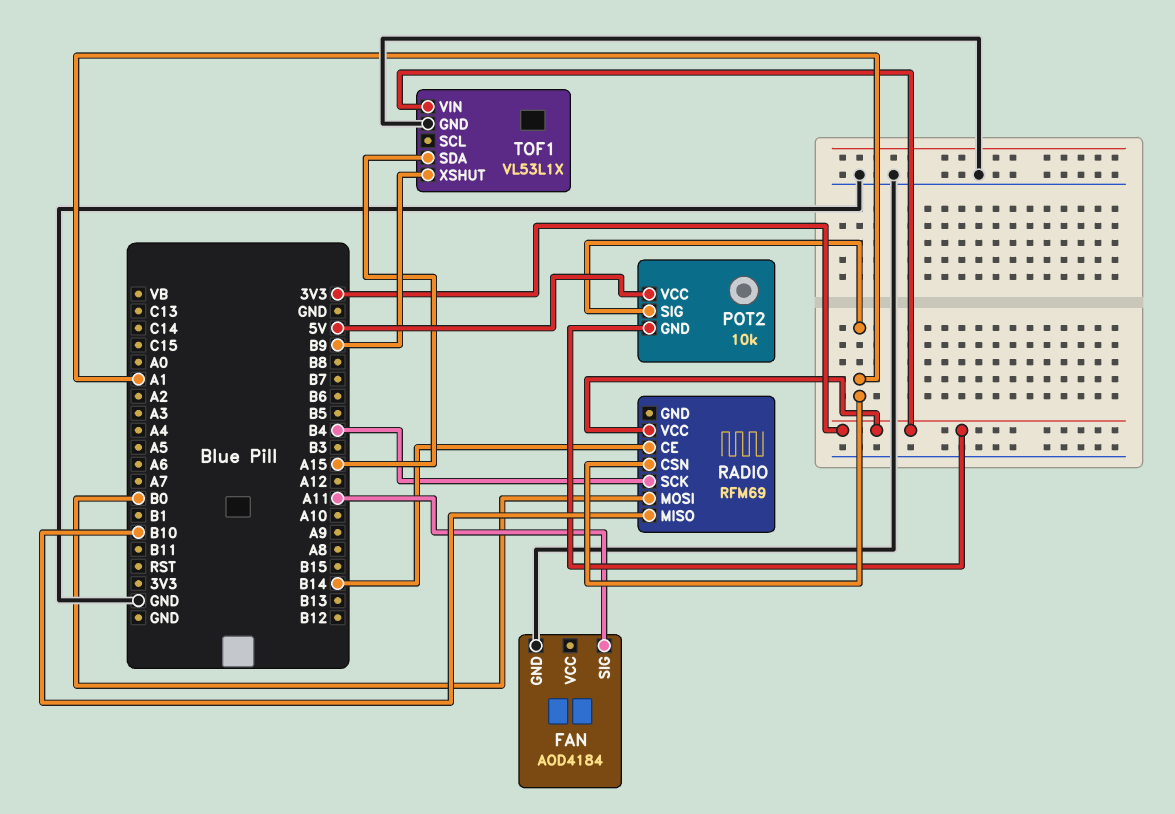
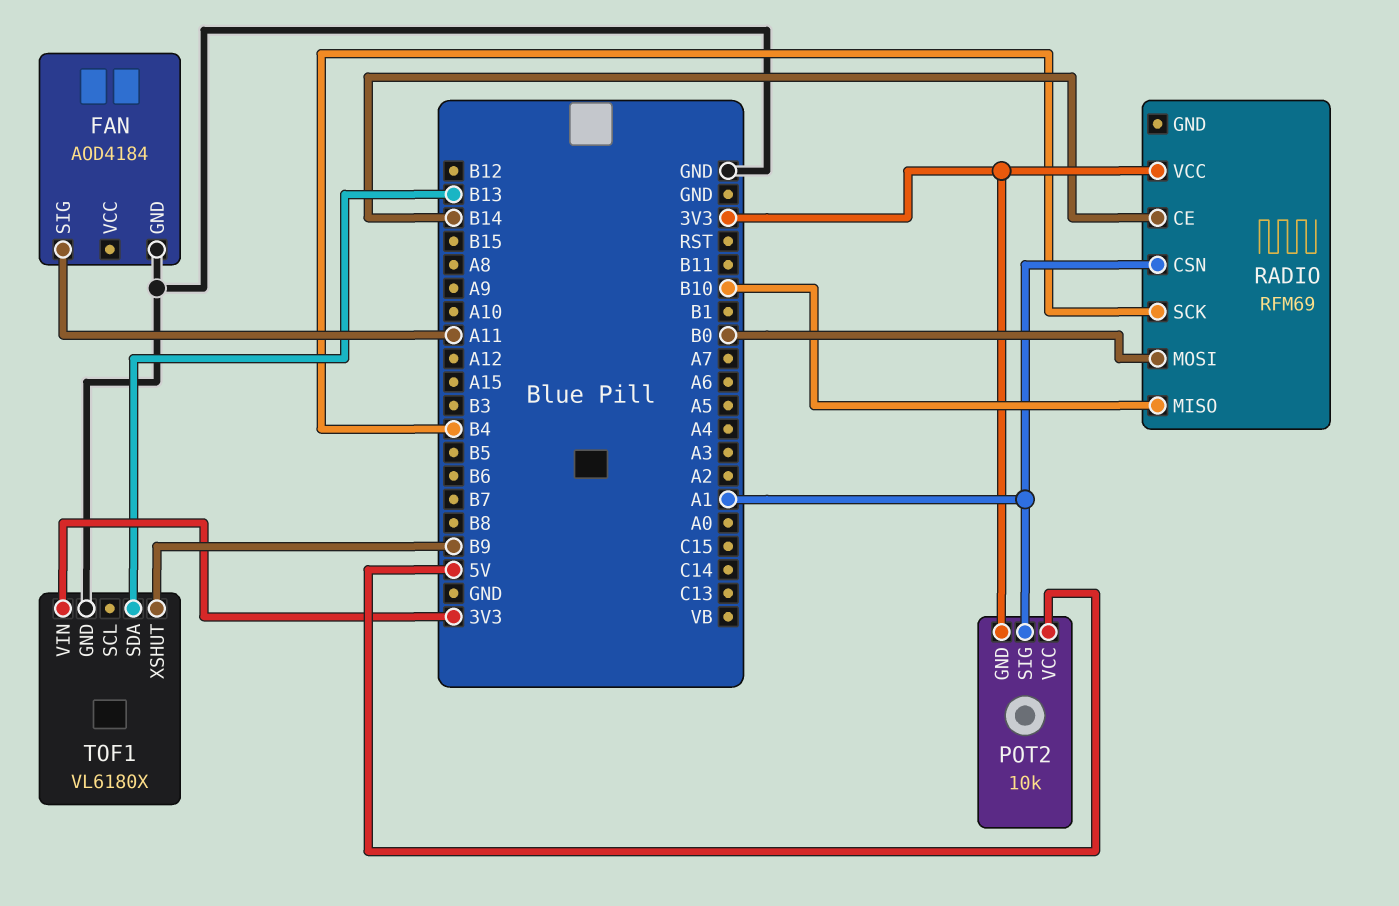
TOF1: VL53L1X -> VL6180X
TOF1 pin SDA: A15 -> B13

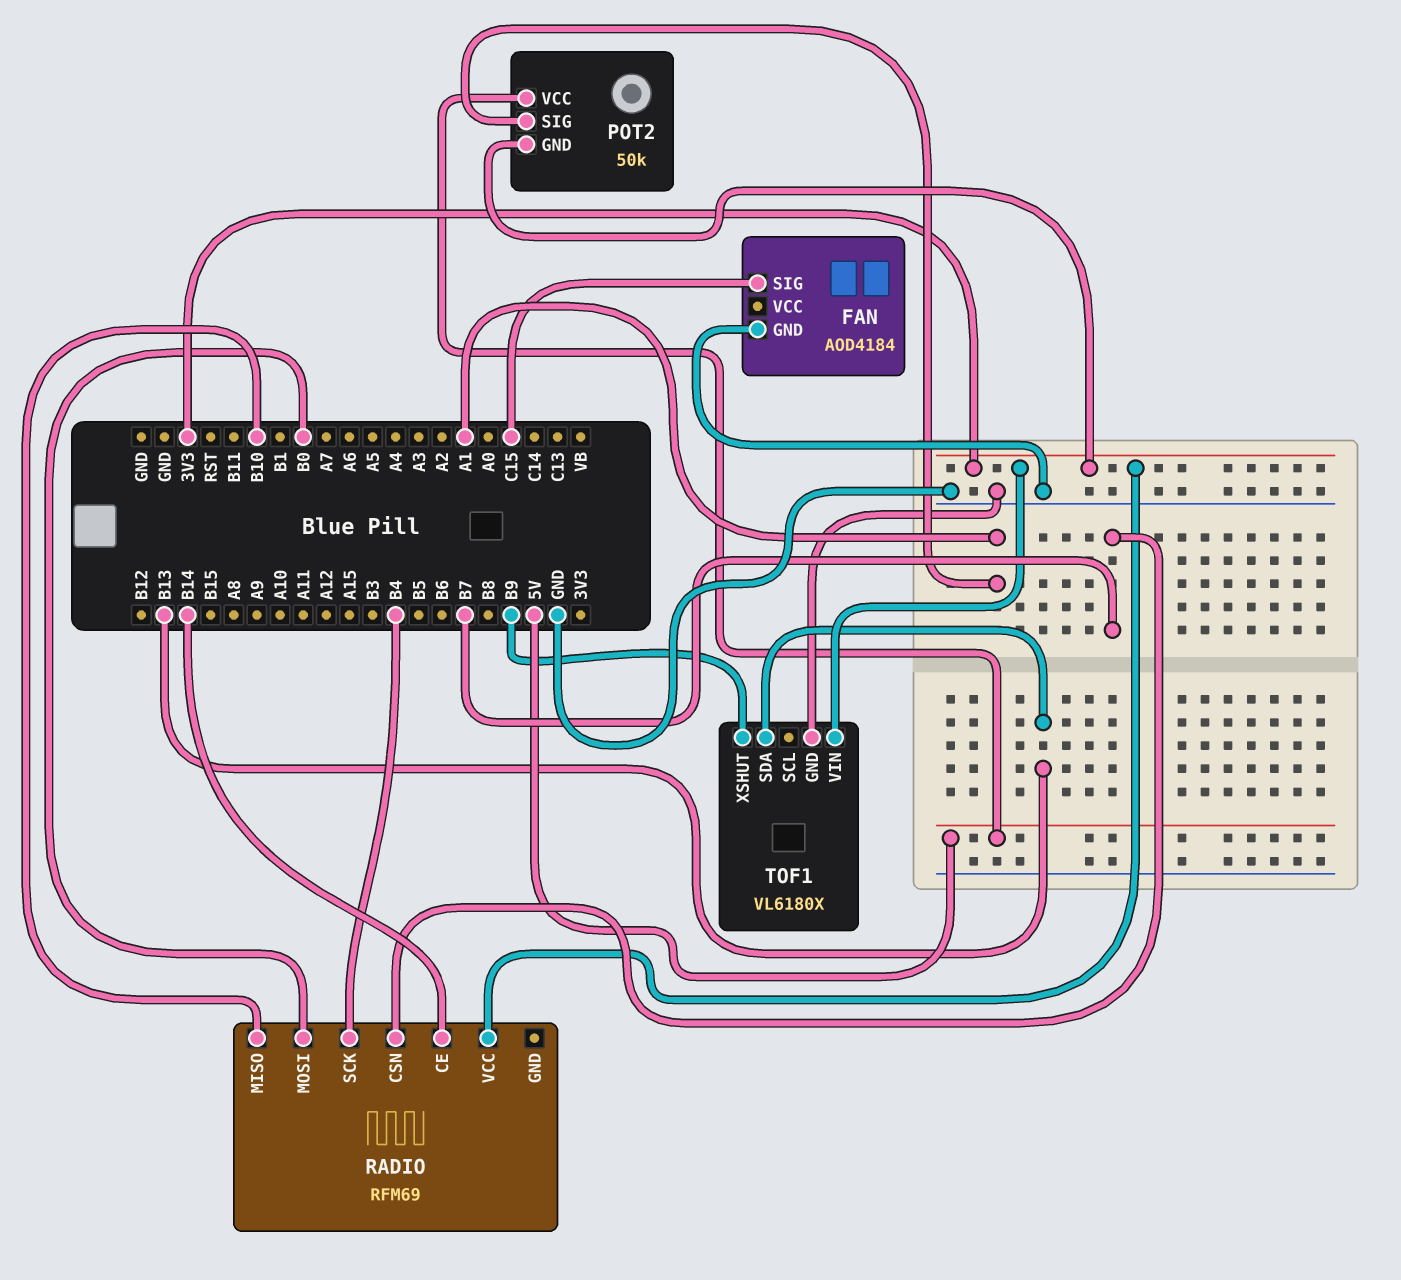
FAN pin SIG: A11 -> C15
POT2: 10k -> 50k
RADIO pin CSN: A1 -> B7

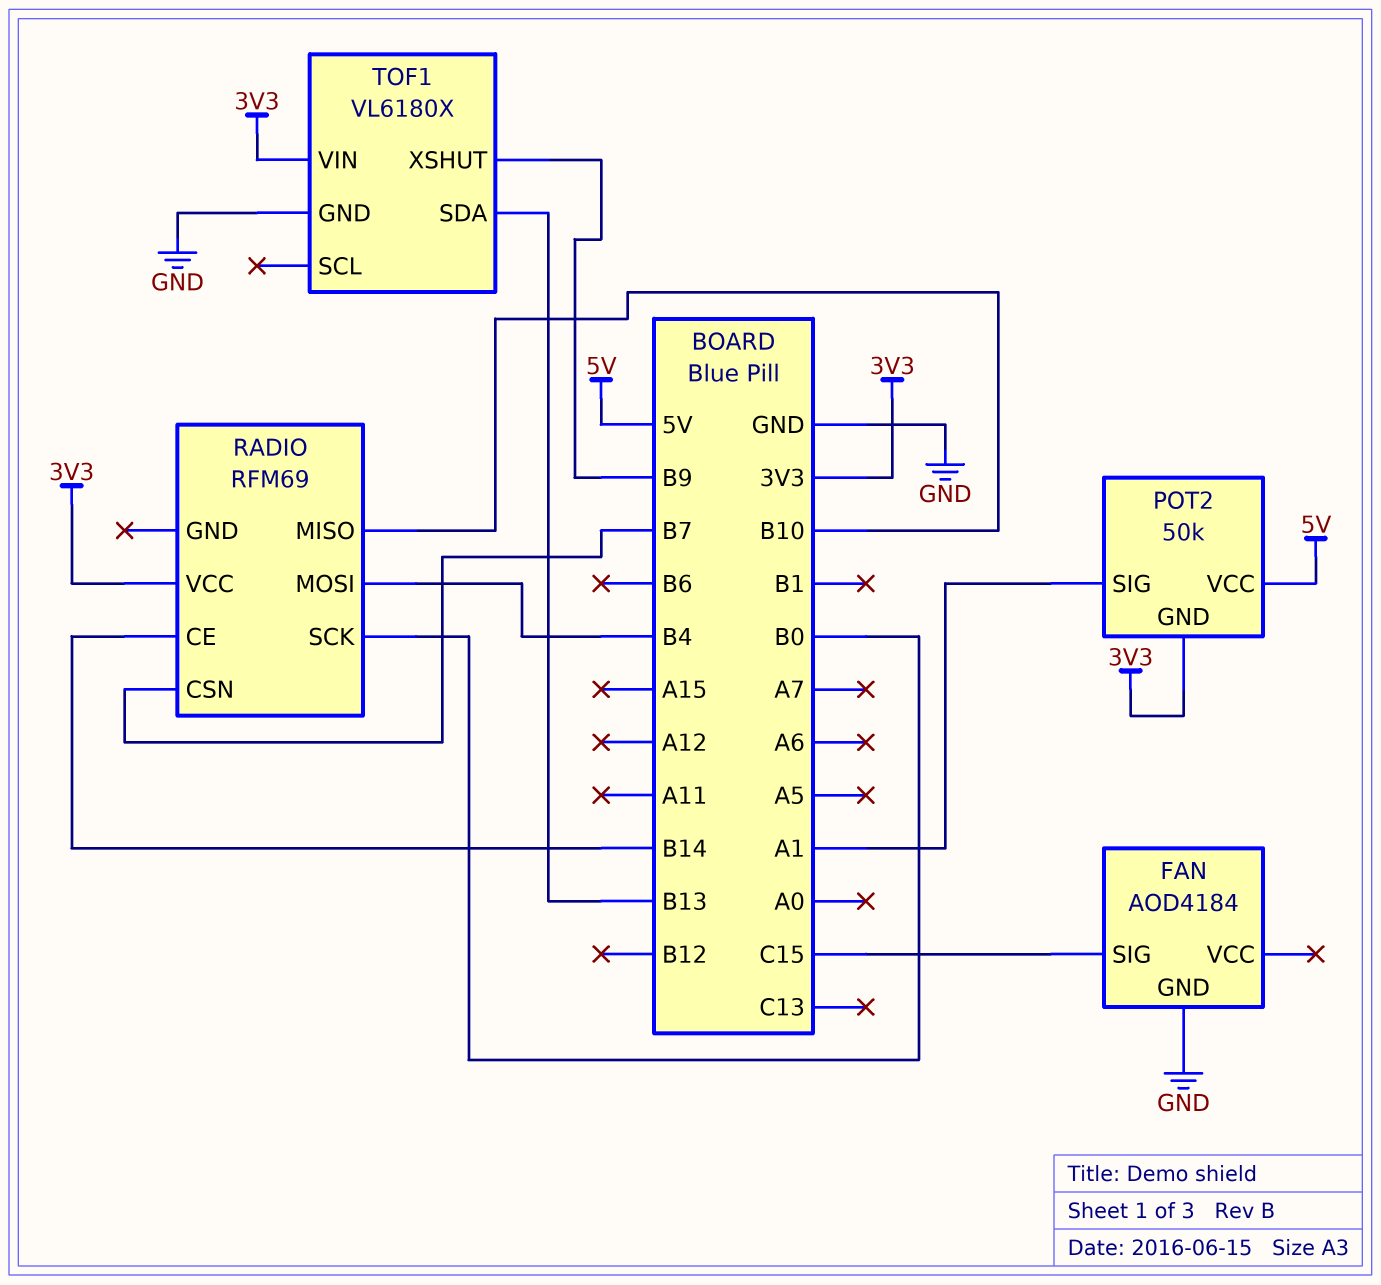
RADIO pin MOSI: B0 -> B4
RADIO pin SCK: B4 -> B0

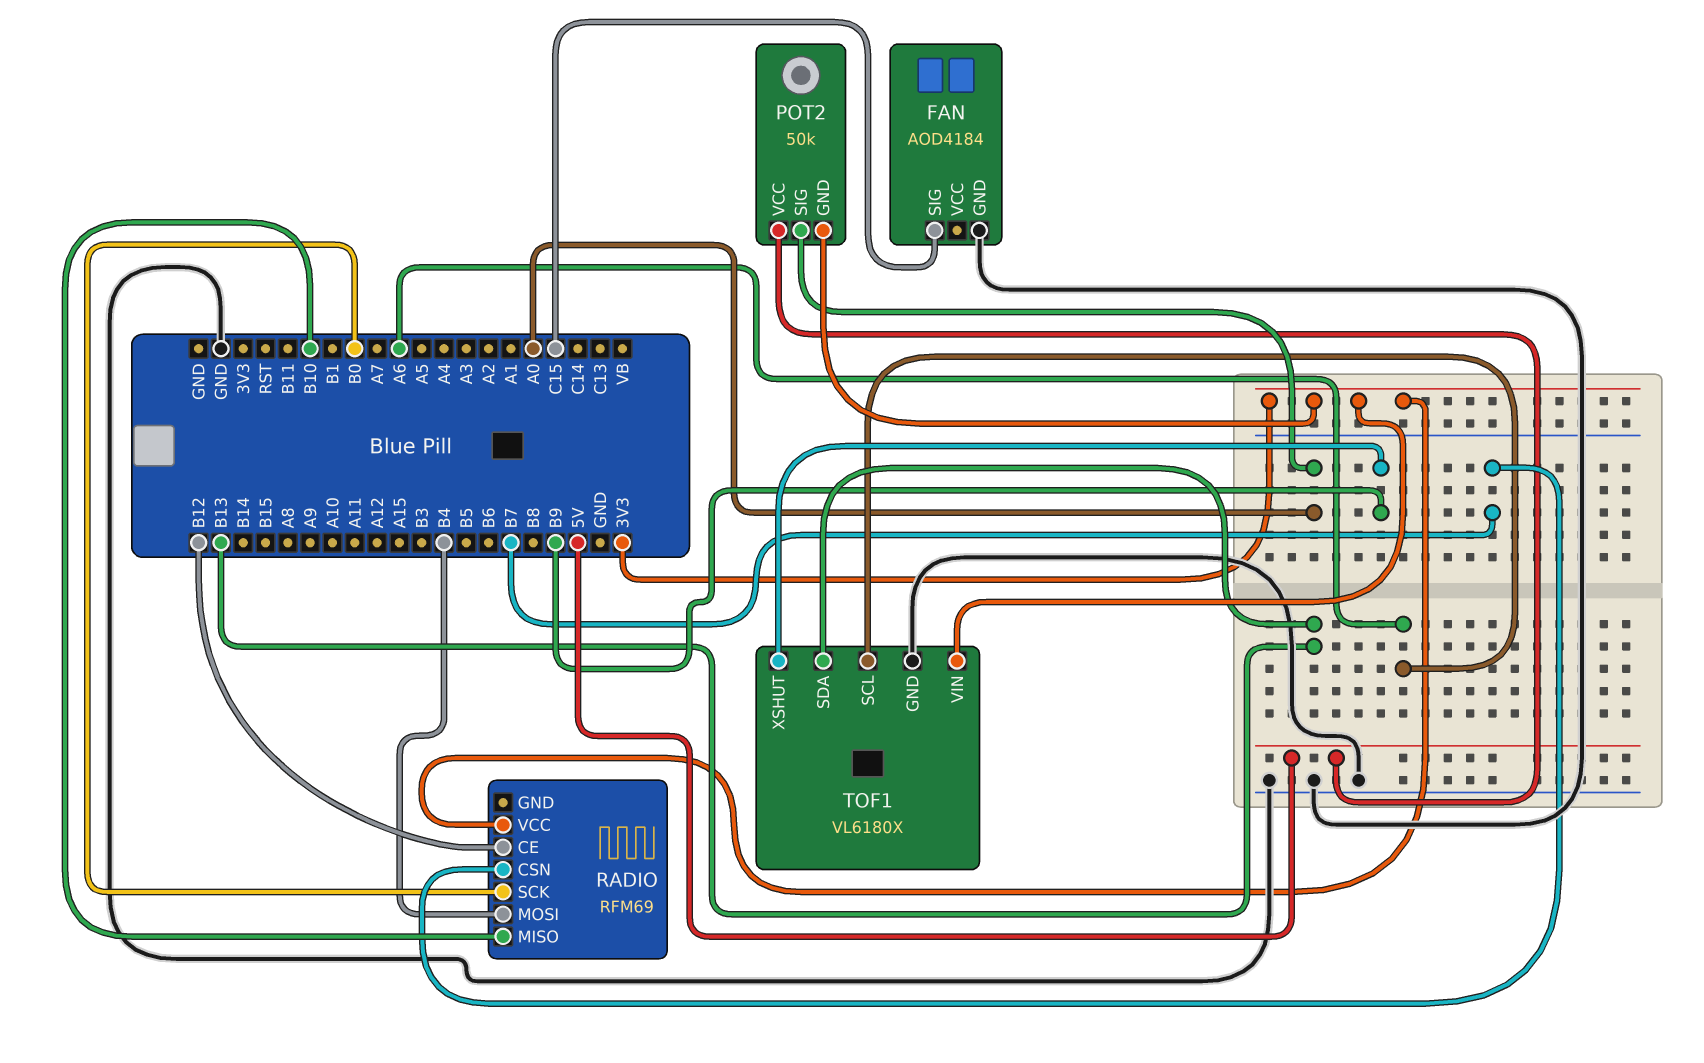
POT2 pin SIG: A1 -> A0
RADIO pin CE: B14 -> B12
TOF1 pin SCL: none -> A6

